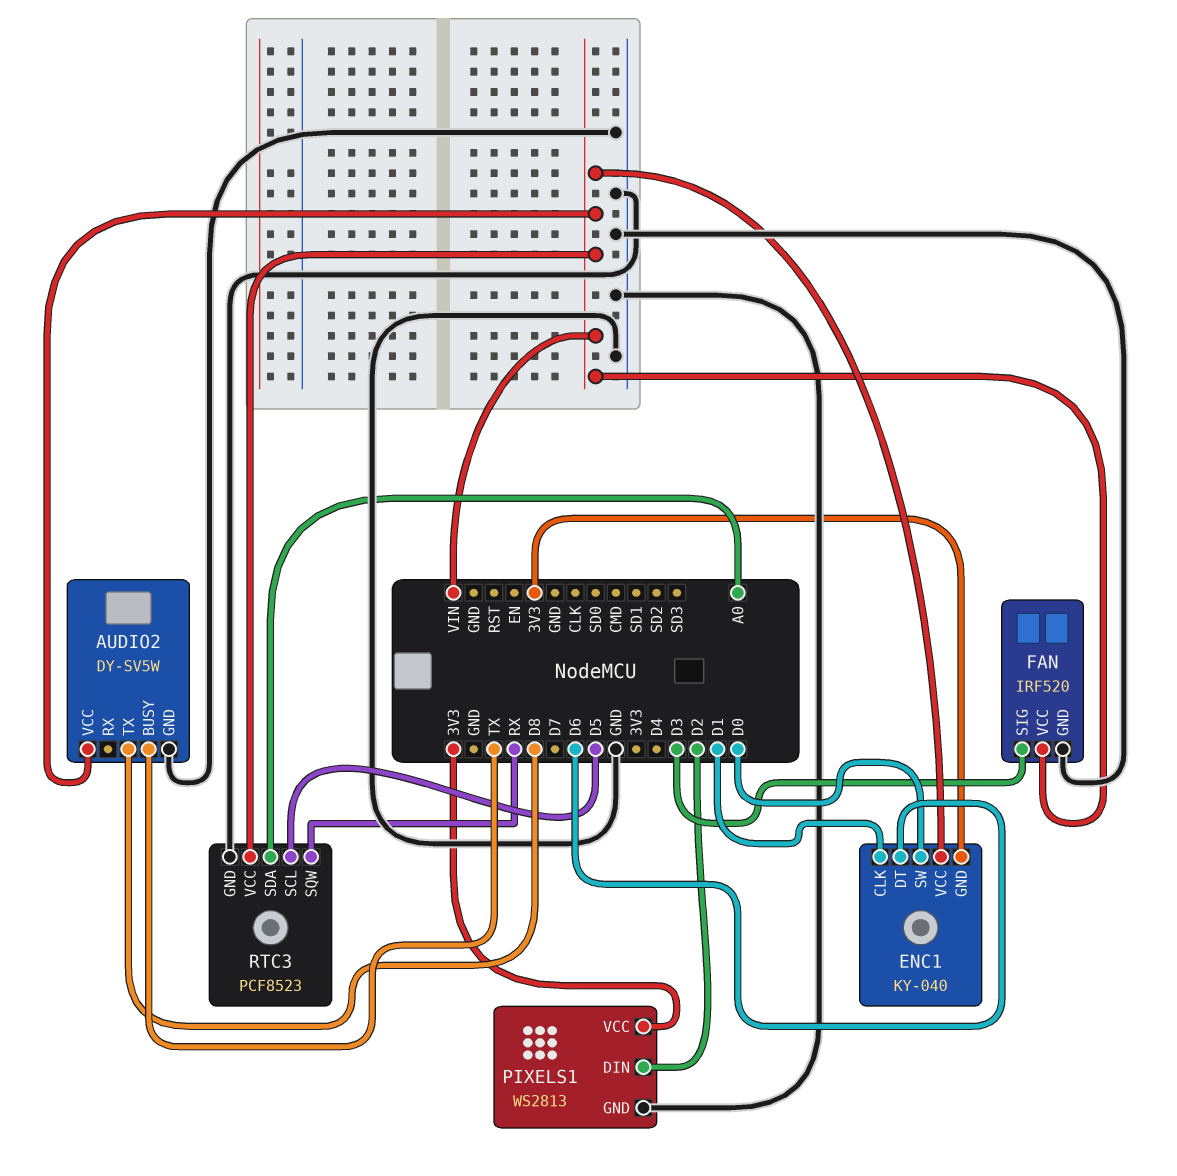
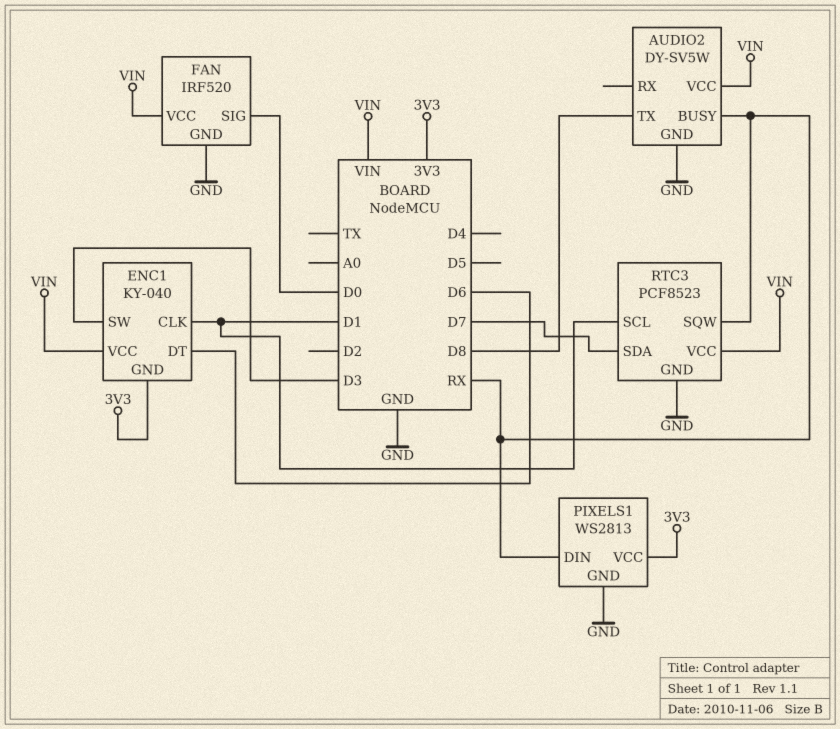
AUDIO2 pin BUSY: TX -> RX
ENC1 pin SW: D0 -> D3
FAN pin SIG: D3 -> D0
PIXELS1 pin DIN: D2 -> RX
RTC3 pin SCL: D5 -> D1
RTC3 pin SDA: A0 -> D7

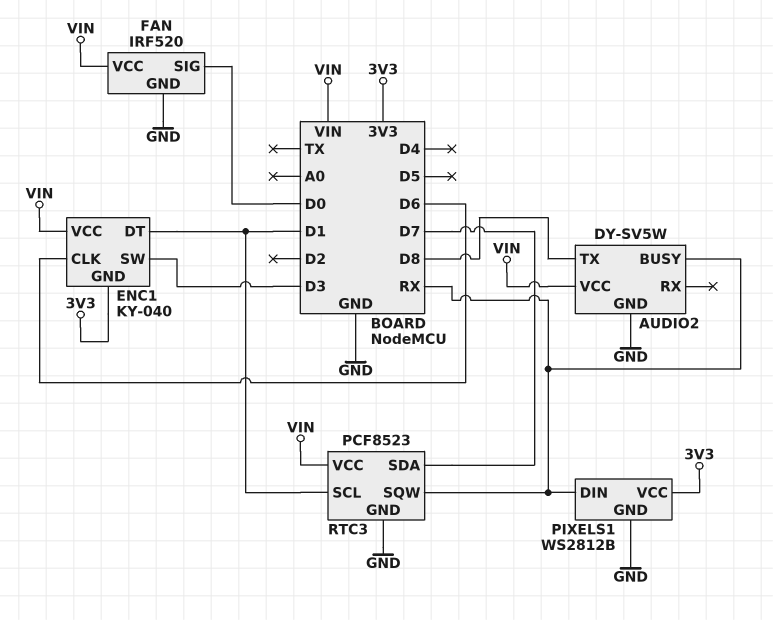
ENC1 pin CLK: D1 -> D6
ENC1 pin DT: D6 -> D1
PIXELS1: WS2813 -> WS2812B

